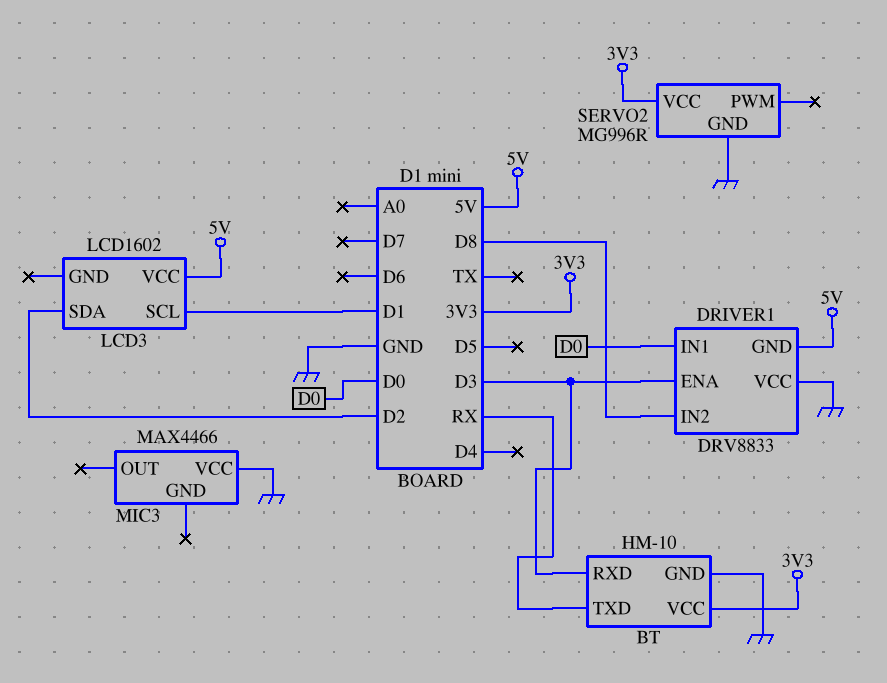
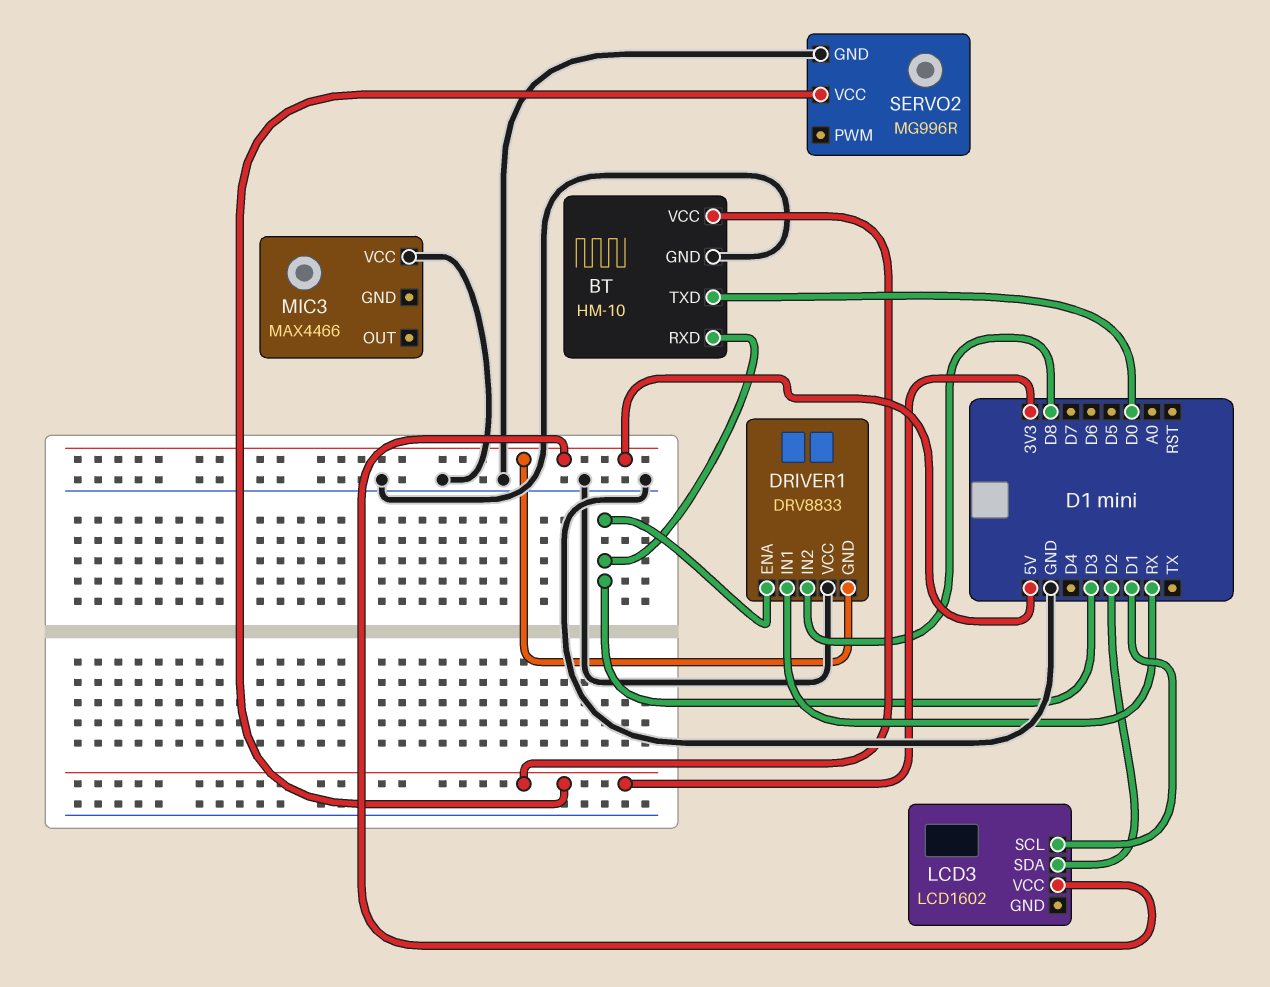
BT pin TXD: RX -> D0
DRIVER1 pin IN1: D0 -> RX

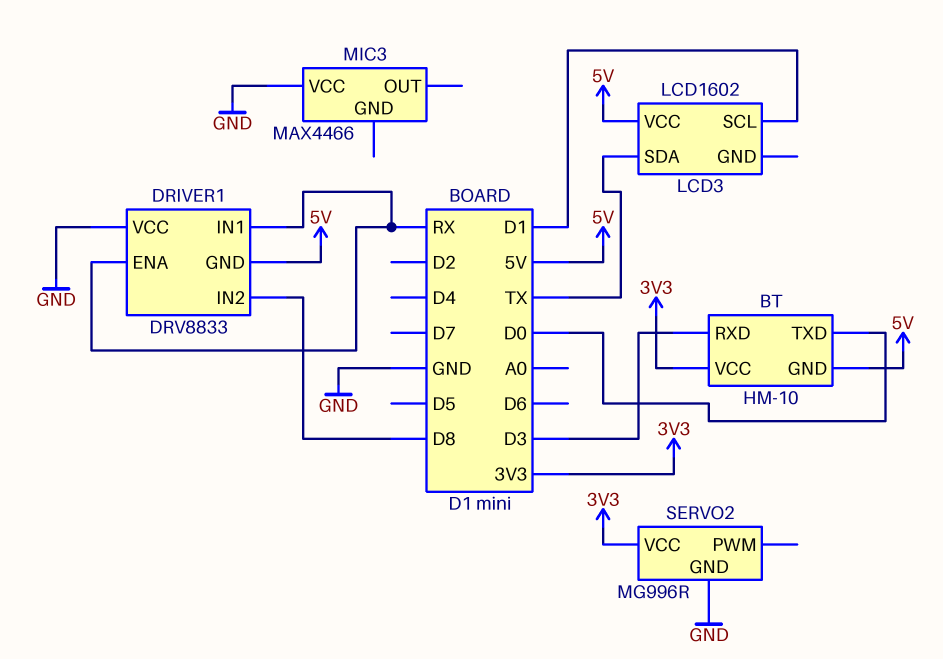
BT pin GND: GND -> 5V
DRIVER1 pin ENA: D3 -> RX
LCD3 pin SDA: D2 -> TX

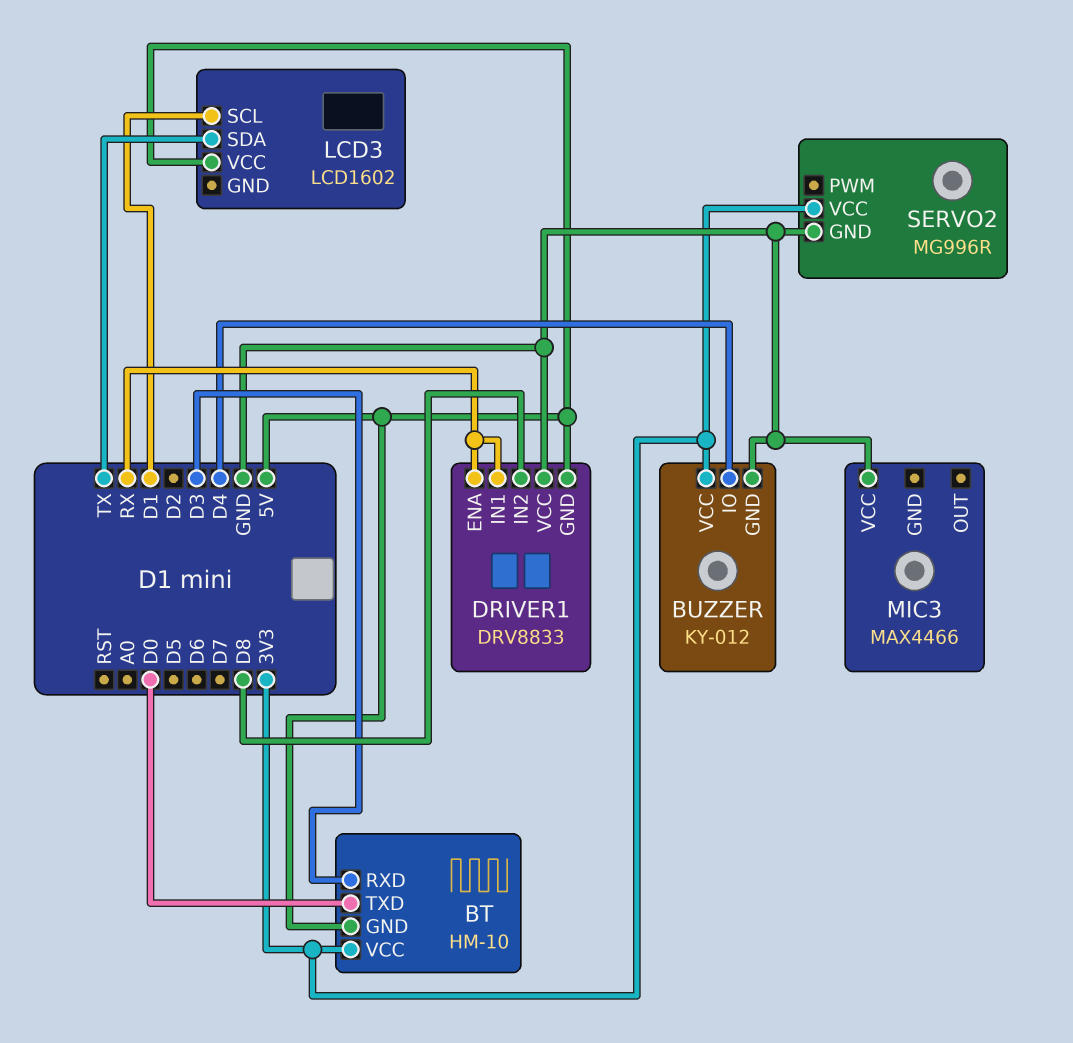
BUZZER: none -> KY-012
BUZZER pin GND: none -> GND
BUZZER pin IO: none -> D4
BUZZER pin VCC: none -> 3V3

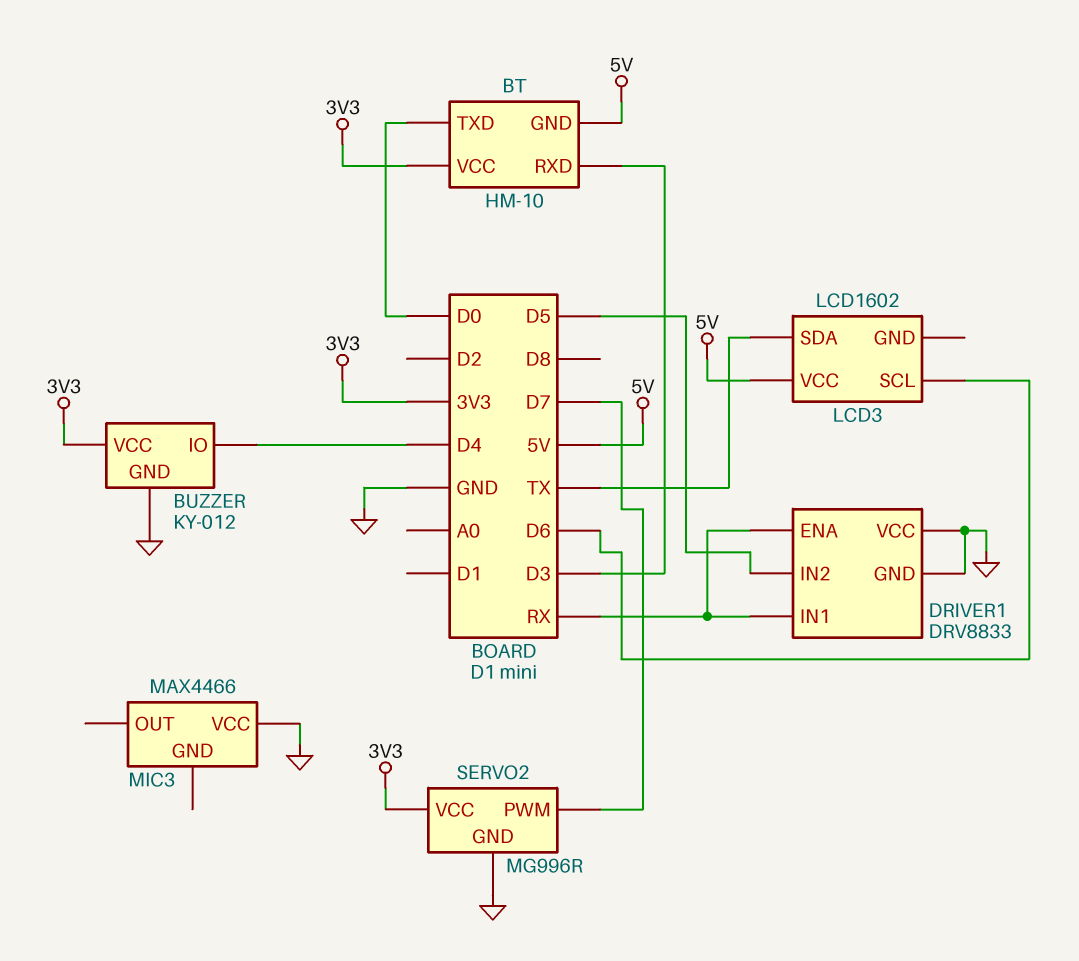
DRIVER1 pin GND: 5V -> GND
DRIVER1 pin IN2: D8 -> D5
LCD3 pin SCL: D1 -> D6
SERVO2 pin PWM: none -> D7

